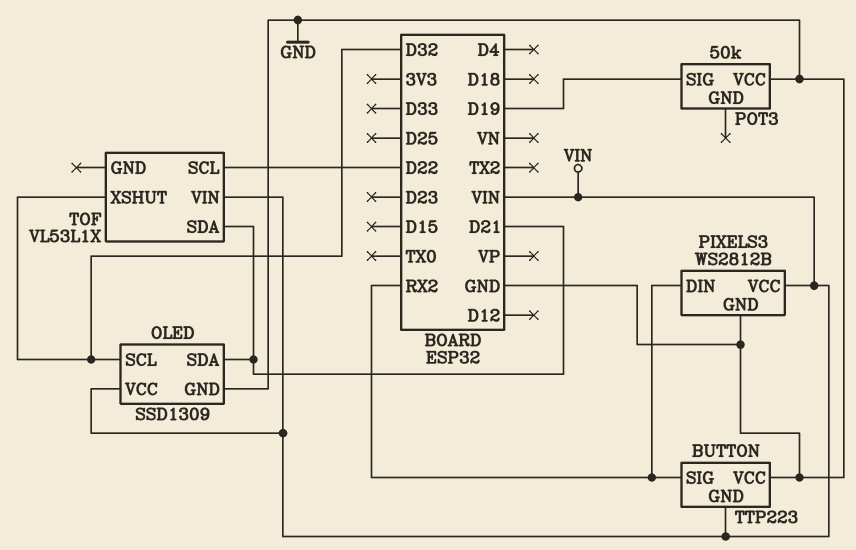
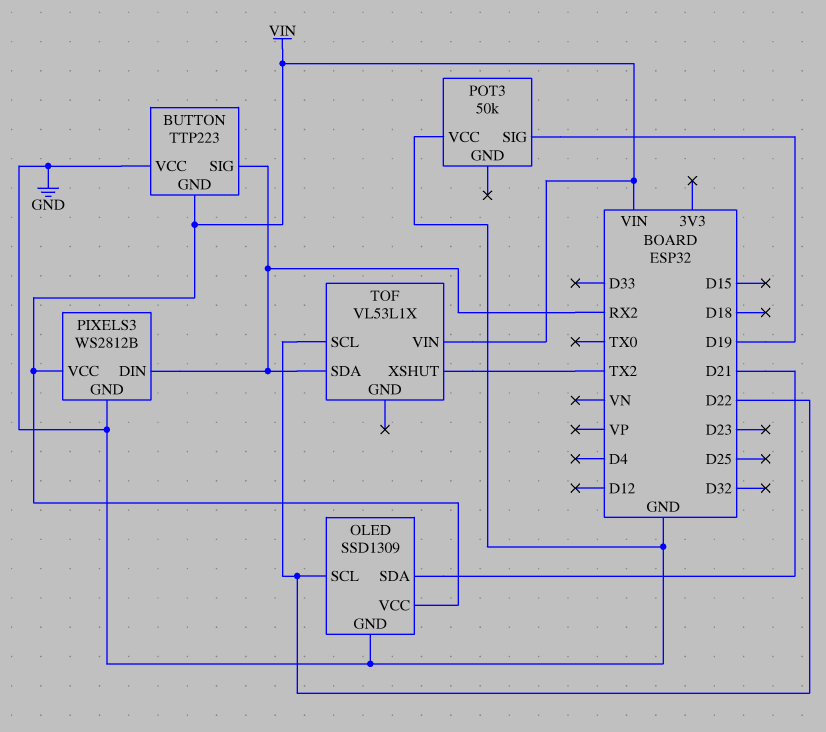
OLED pin SCL: D32 -> D22
TOF pin SDA: D21 -> RX2
TOF pin XSHUT: D32 -> TX2

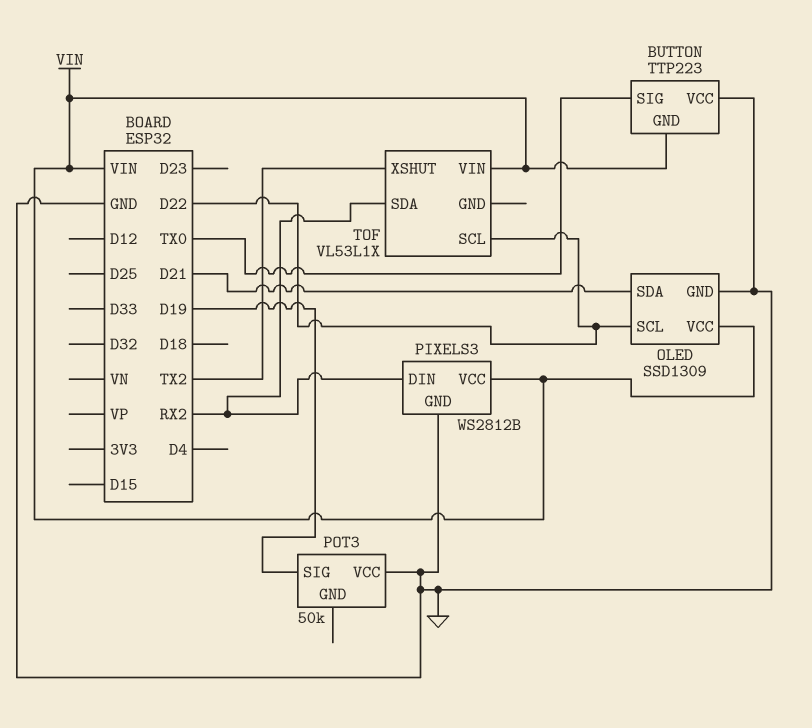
BUTTON pin SIG: RX2 -> TX0

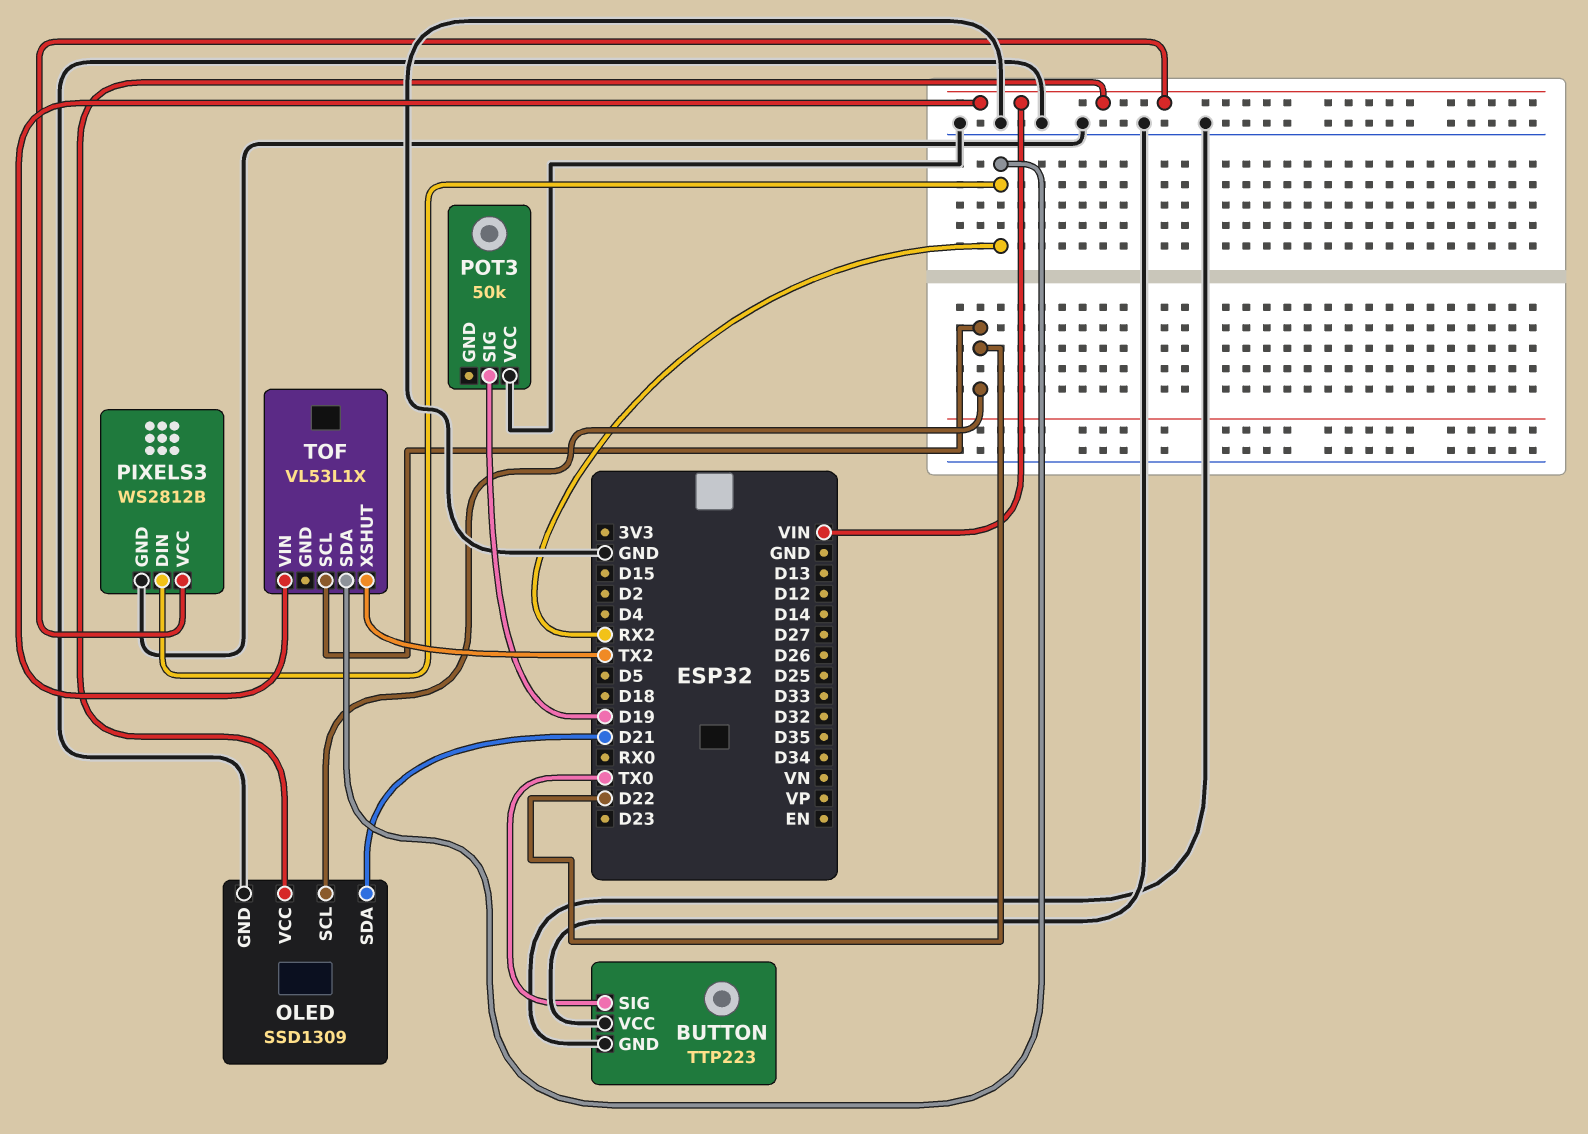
BUTTON pin GND: VIN -> GND

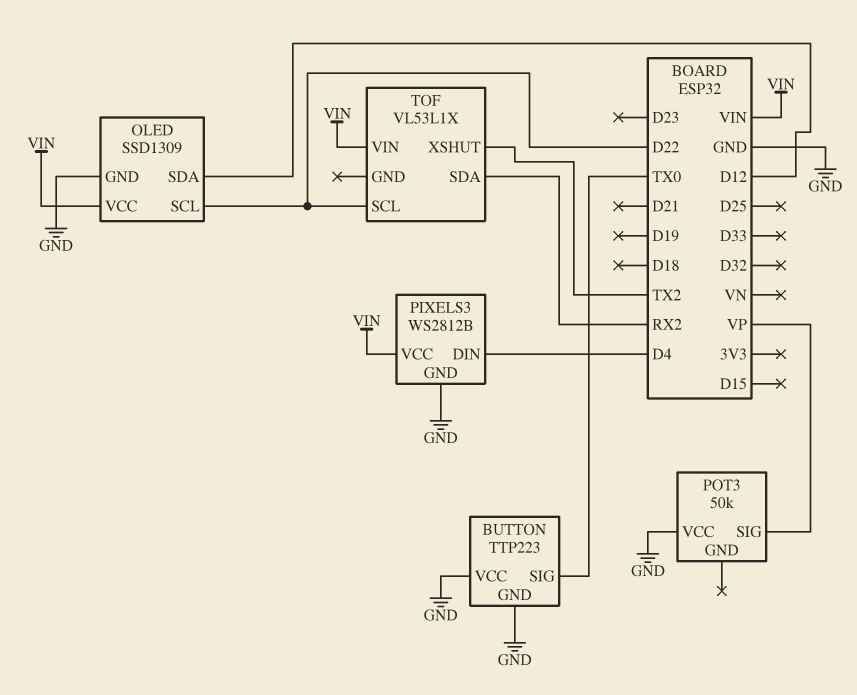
OLED pin SDA: D21 -> D12
PIXELS3 pin DIN: RX2 -> D4
POT3 pin SIG: D19 -> VP

